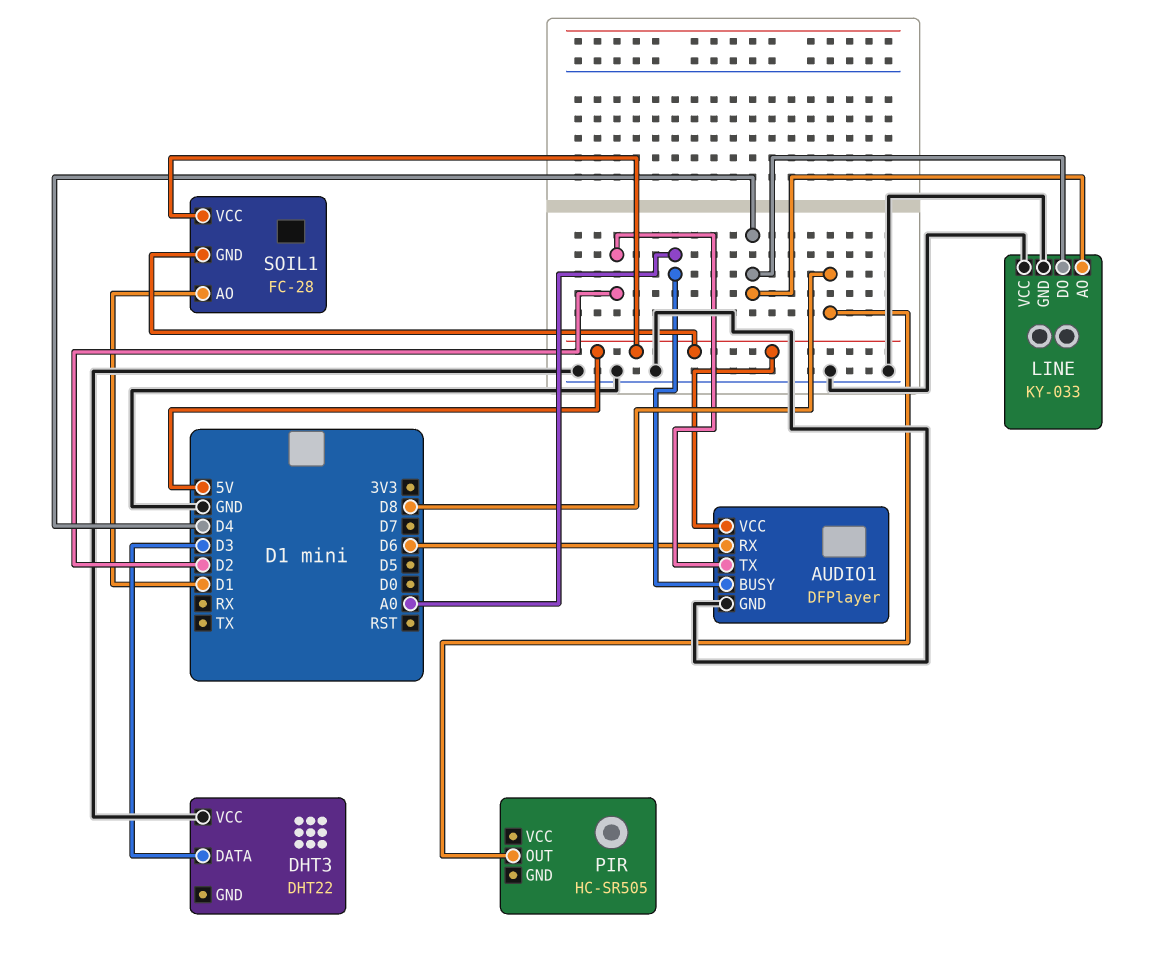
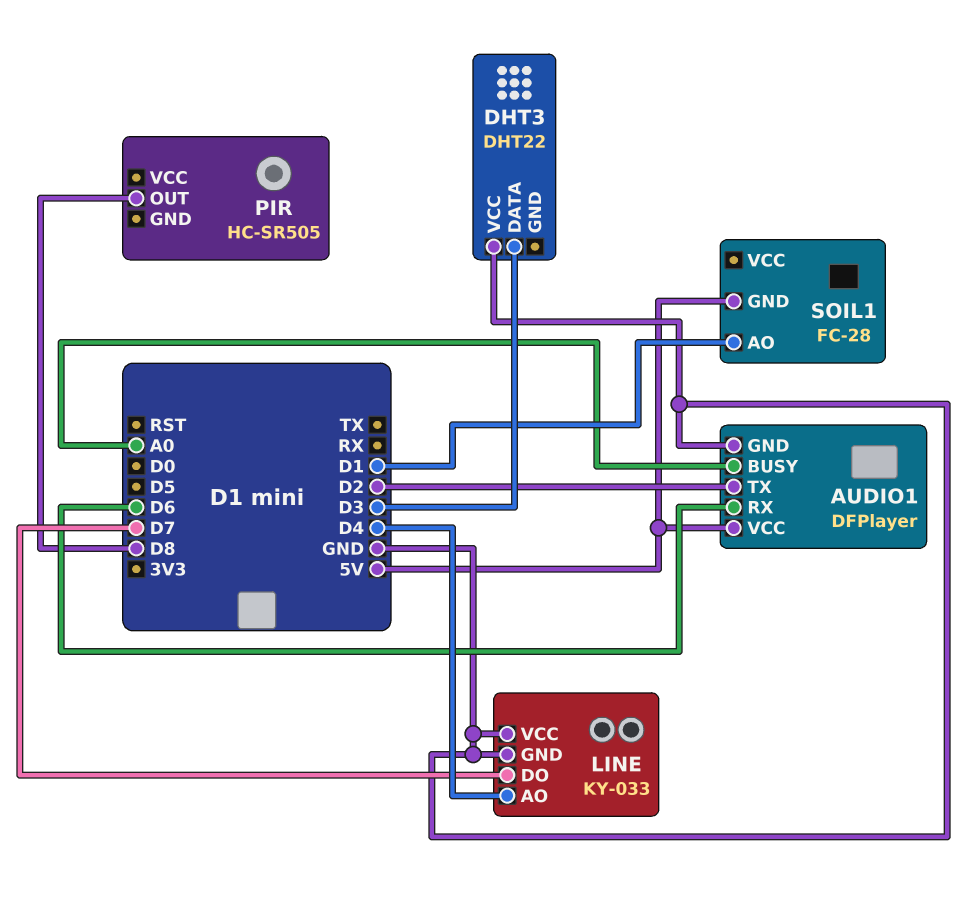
LINE pin DO: D4 -> D7
SOIL1 pin VCC: 5V -> none

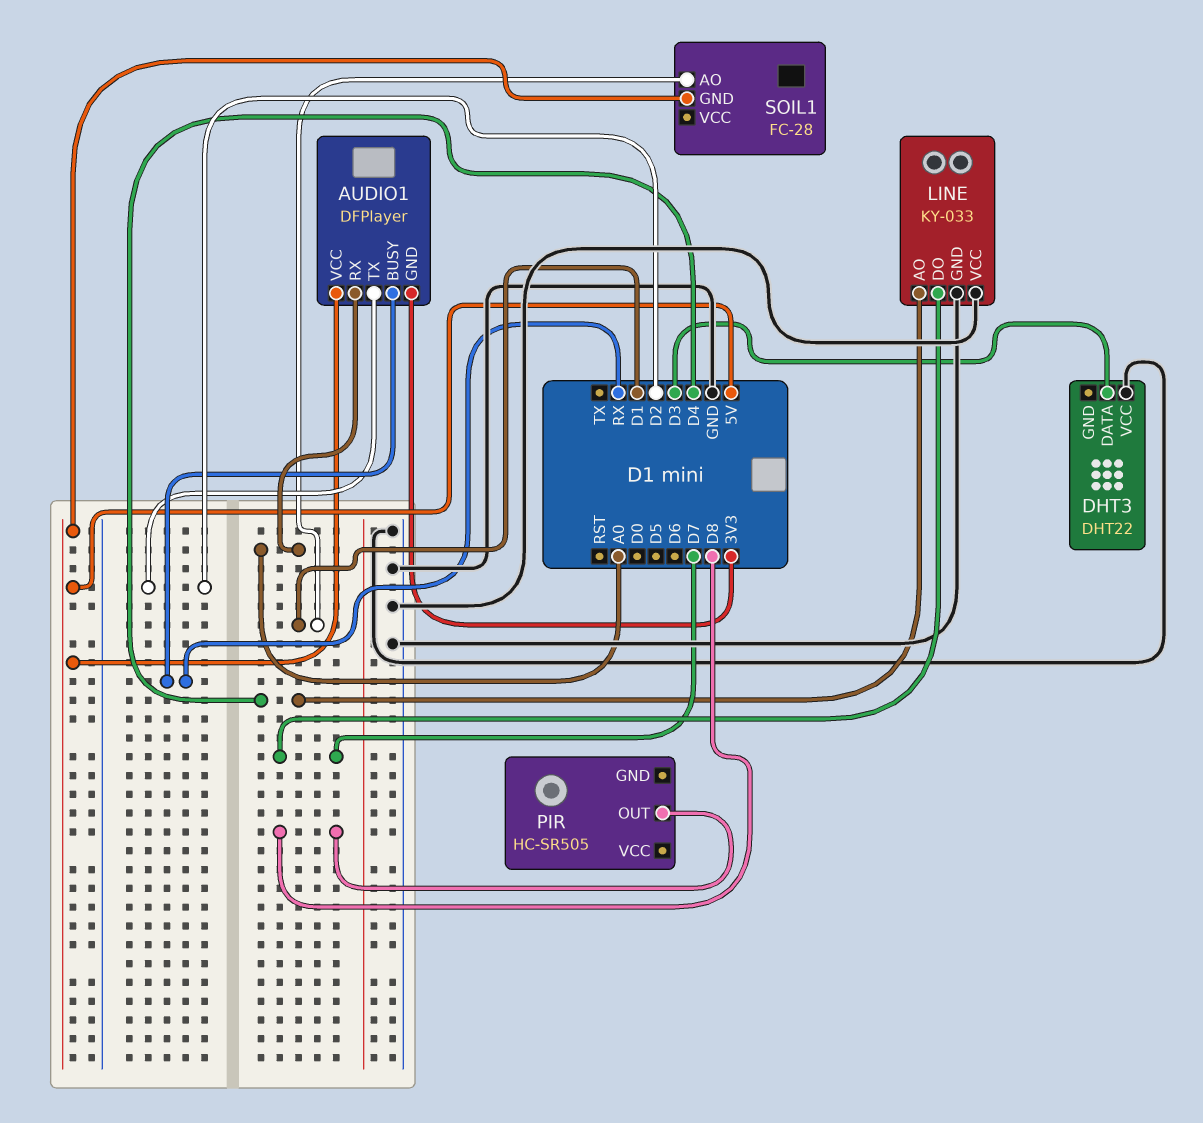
AUDIO1 pin BUSY: A0 -> RX
AUDIO1 pin GND: GND -> 3V3
AUDIO1 pin RX: D6 -> A0

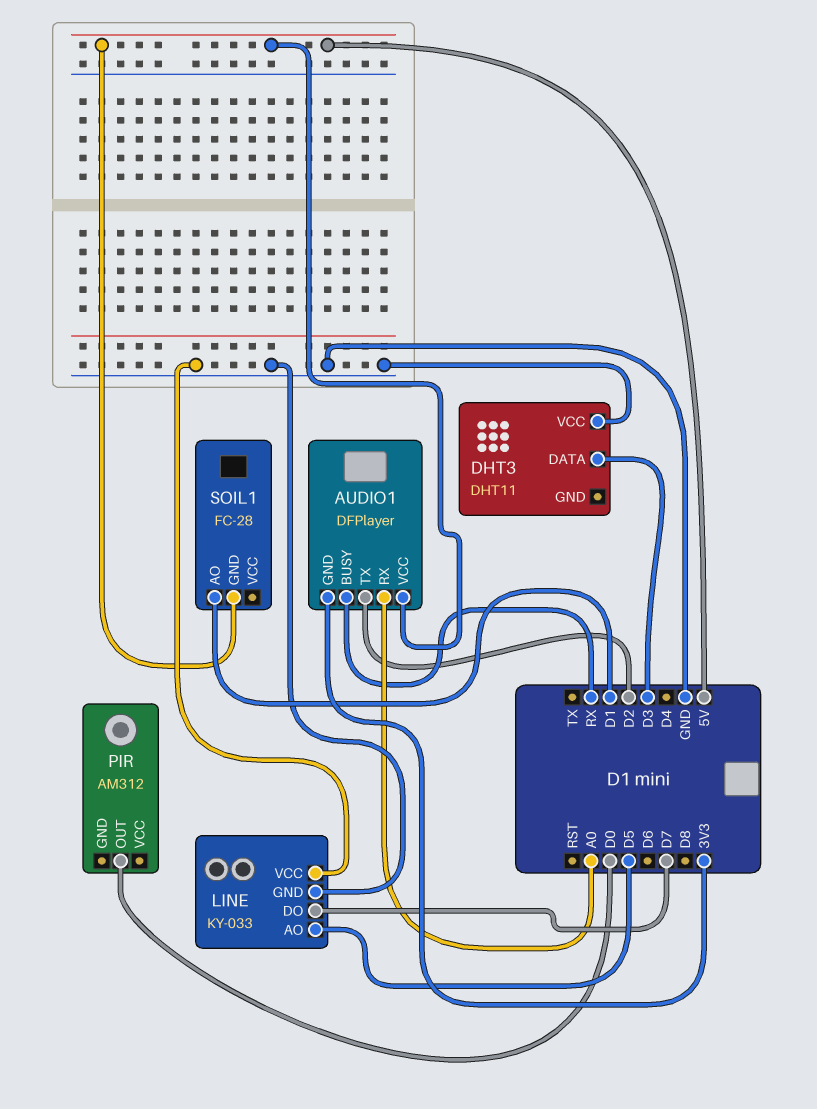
DHT3: DHT22 -> DHT11
LINE pin AO: D4 -> D5
PIR: HC-SR505 -> AM312
PIR pin OUT: D8 -> D0

